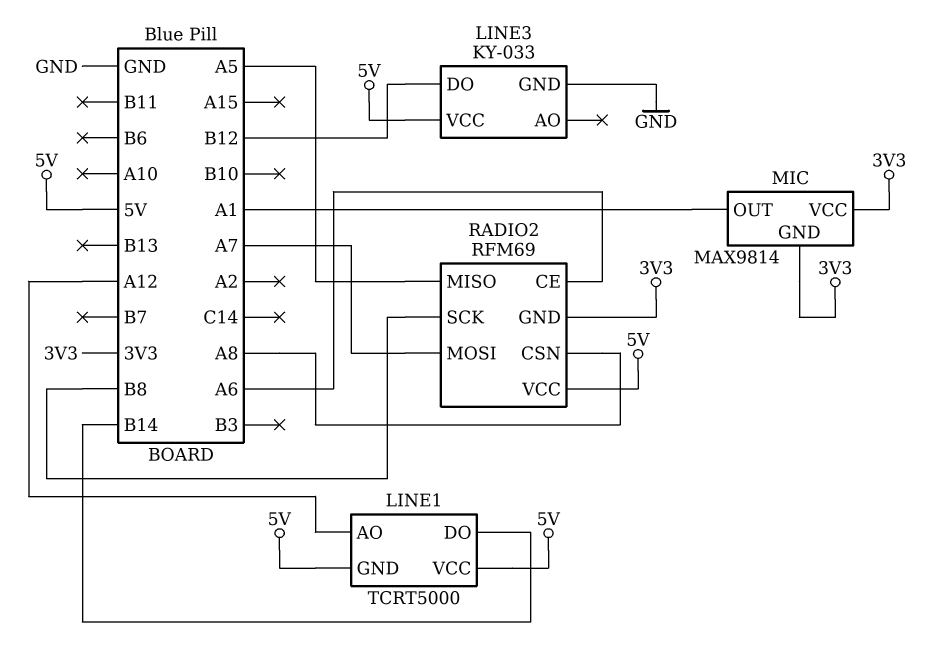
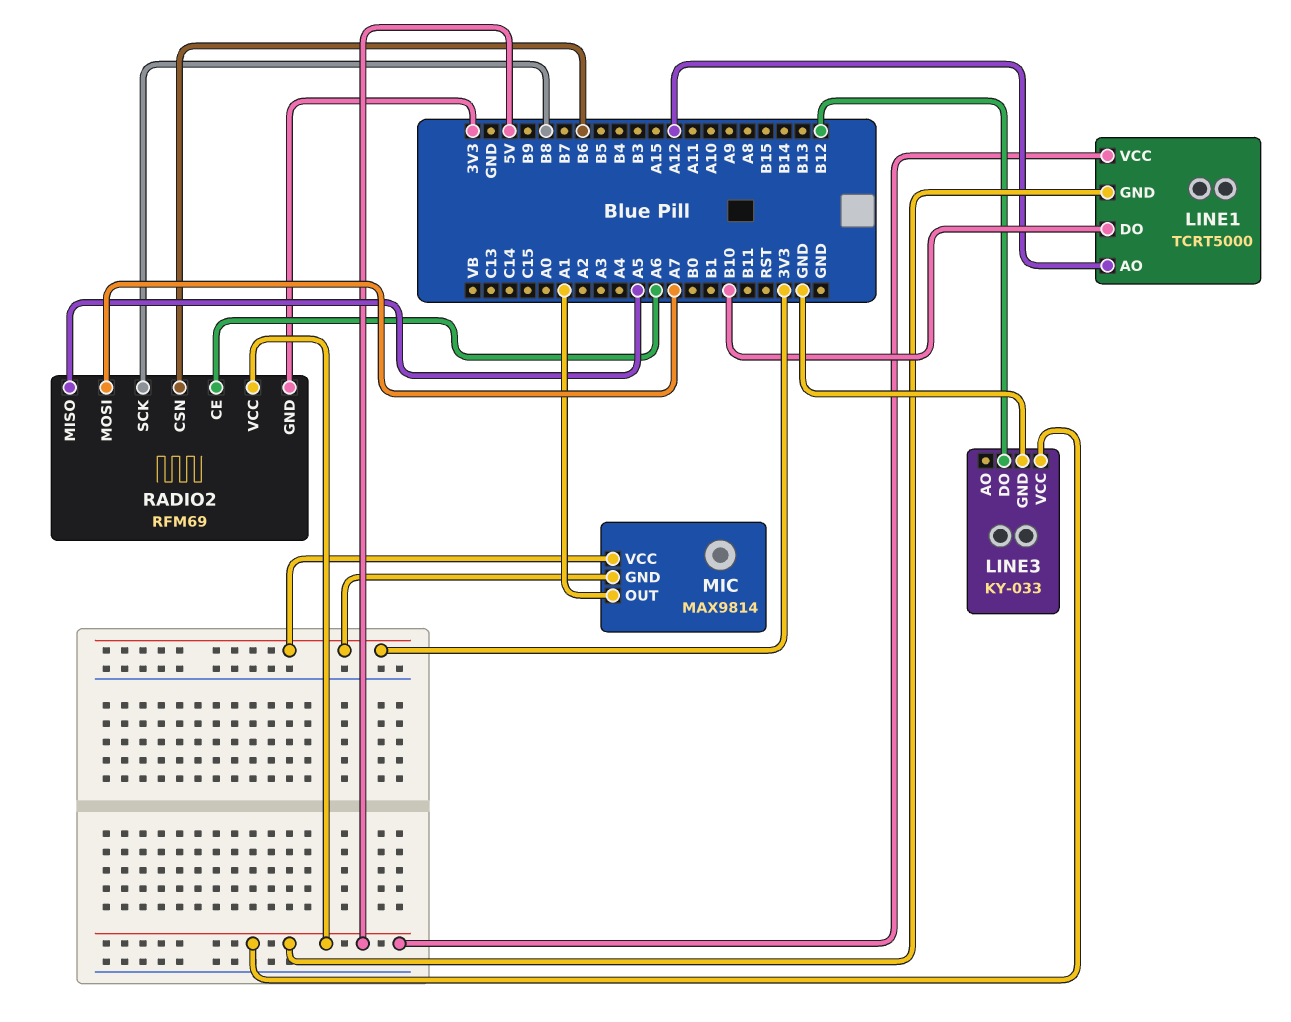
LINE1 pin DO: B14 -> B10
RADIO2 pin CSN: A8 -> B6

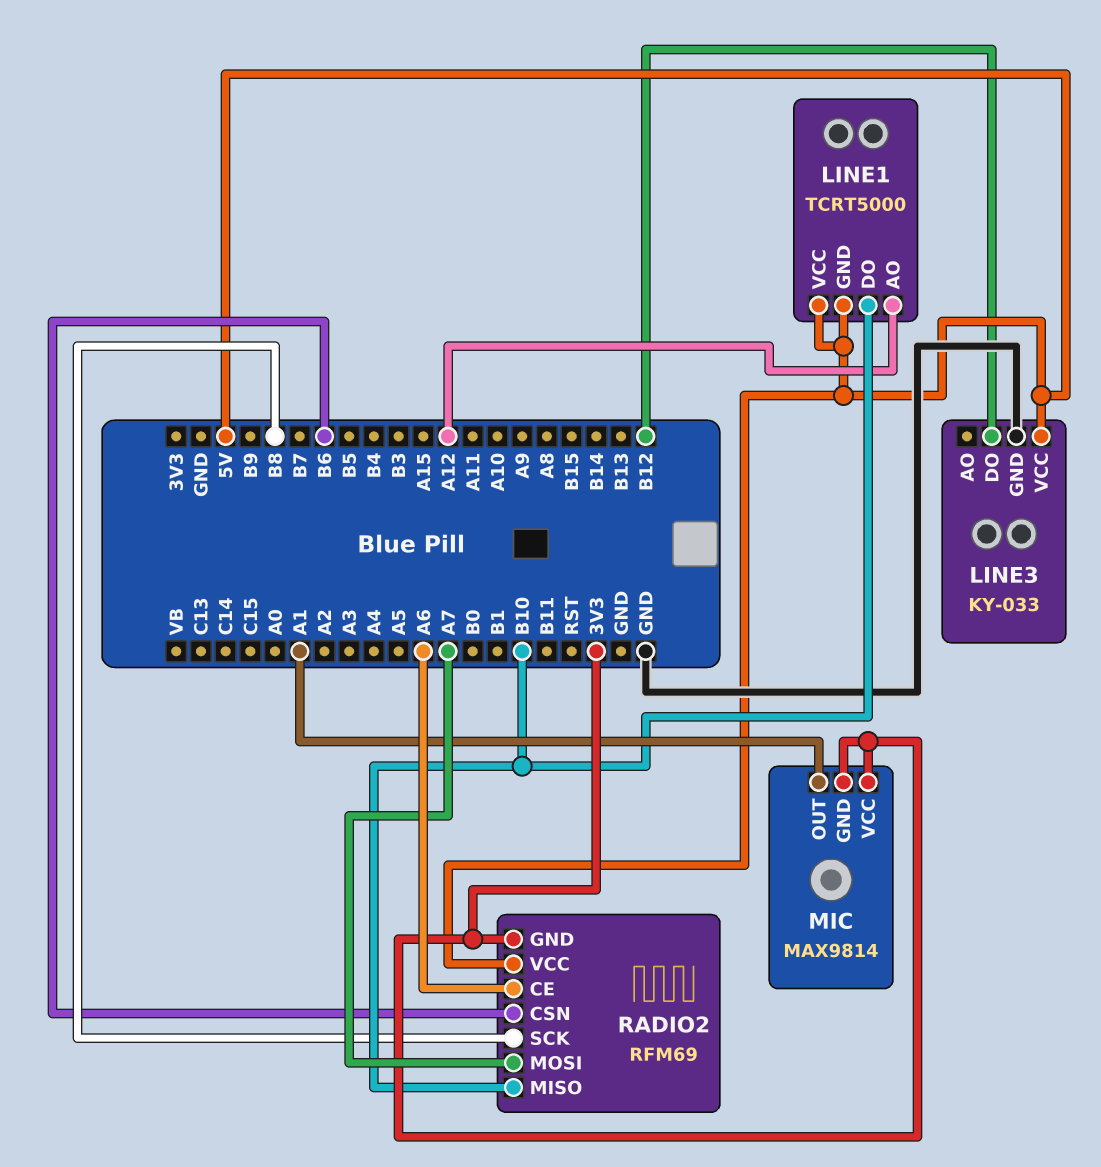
RADIO2 pin MISO: A5 -> B10

